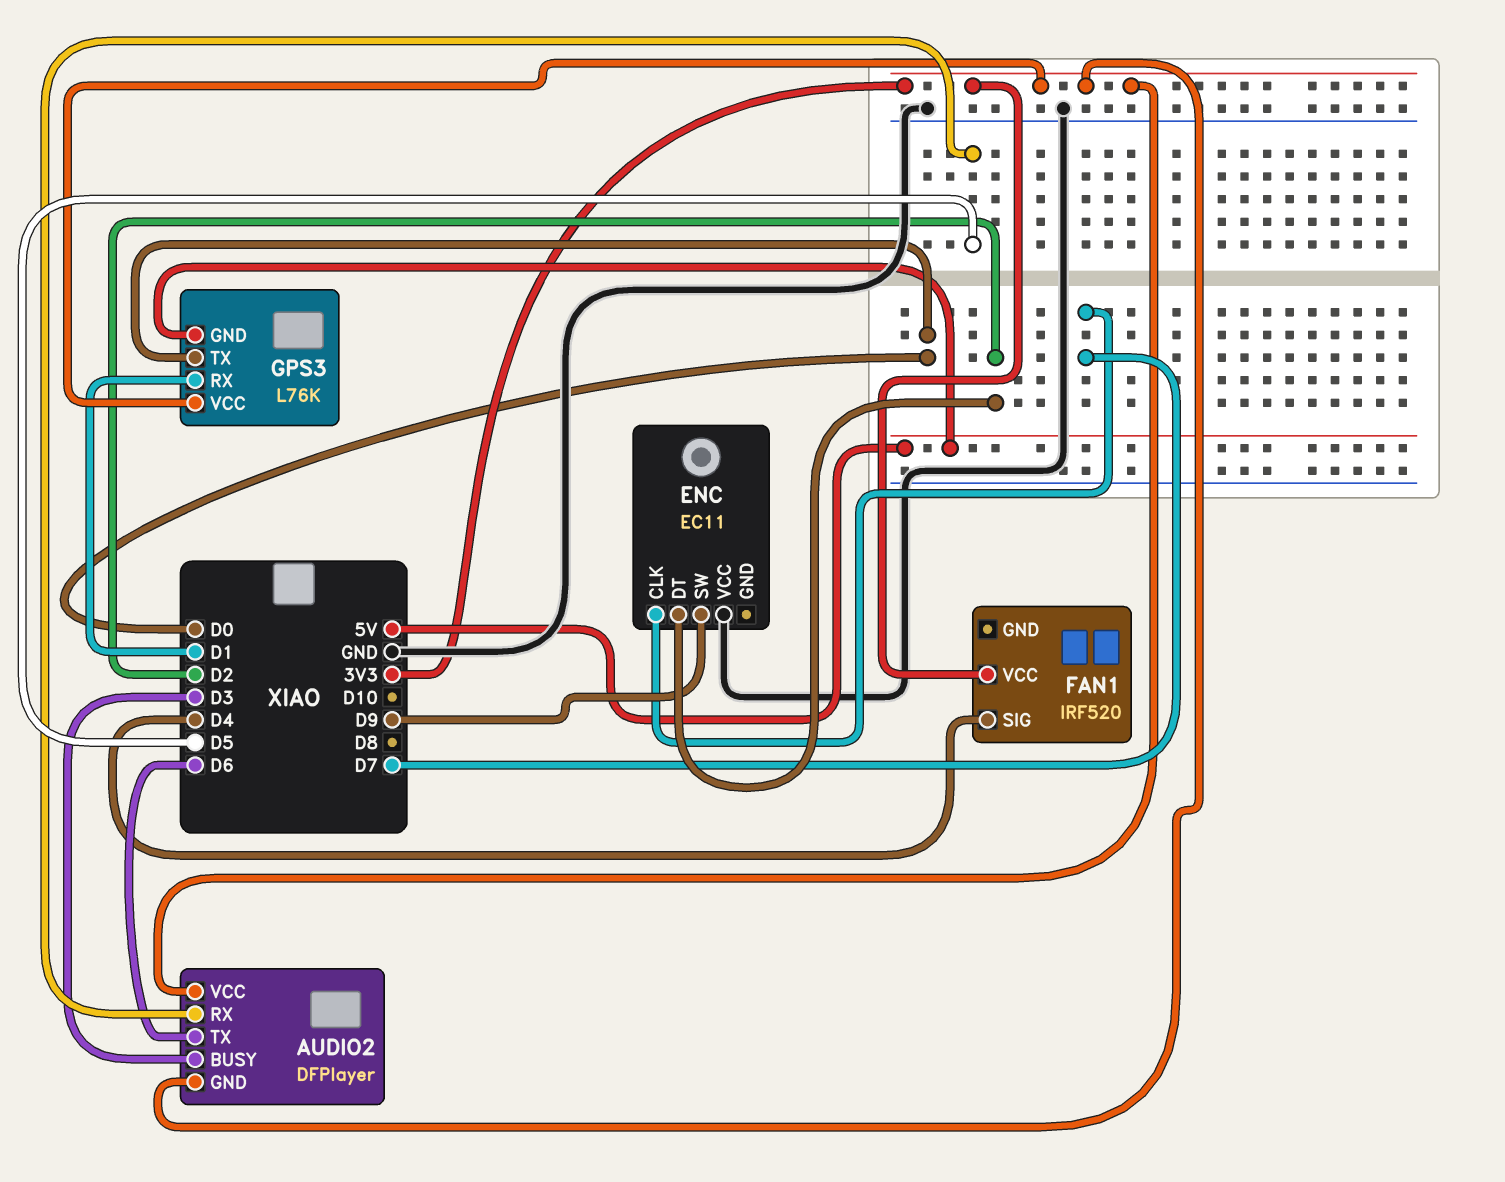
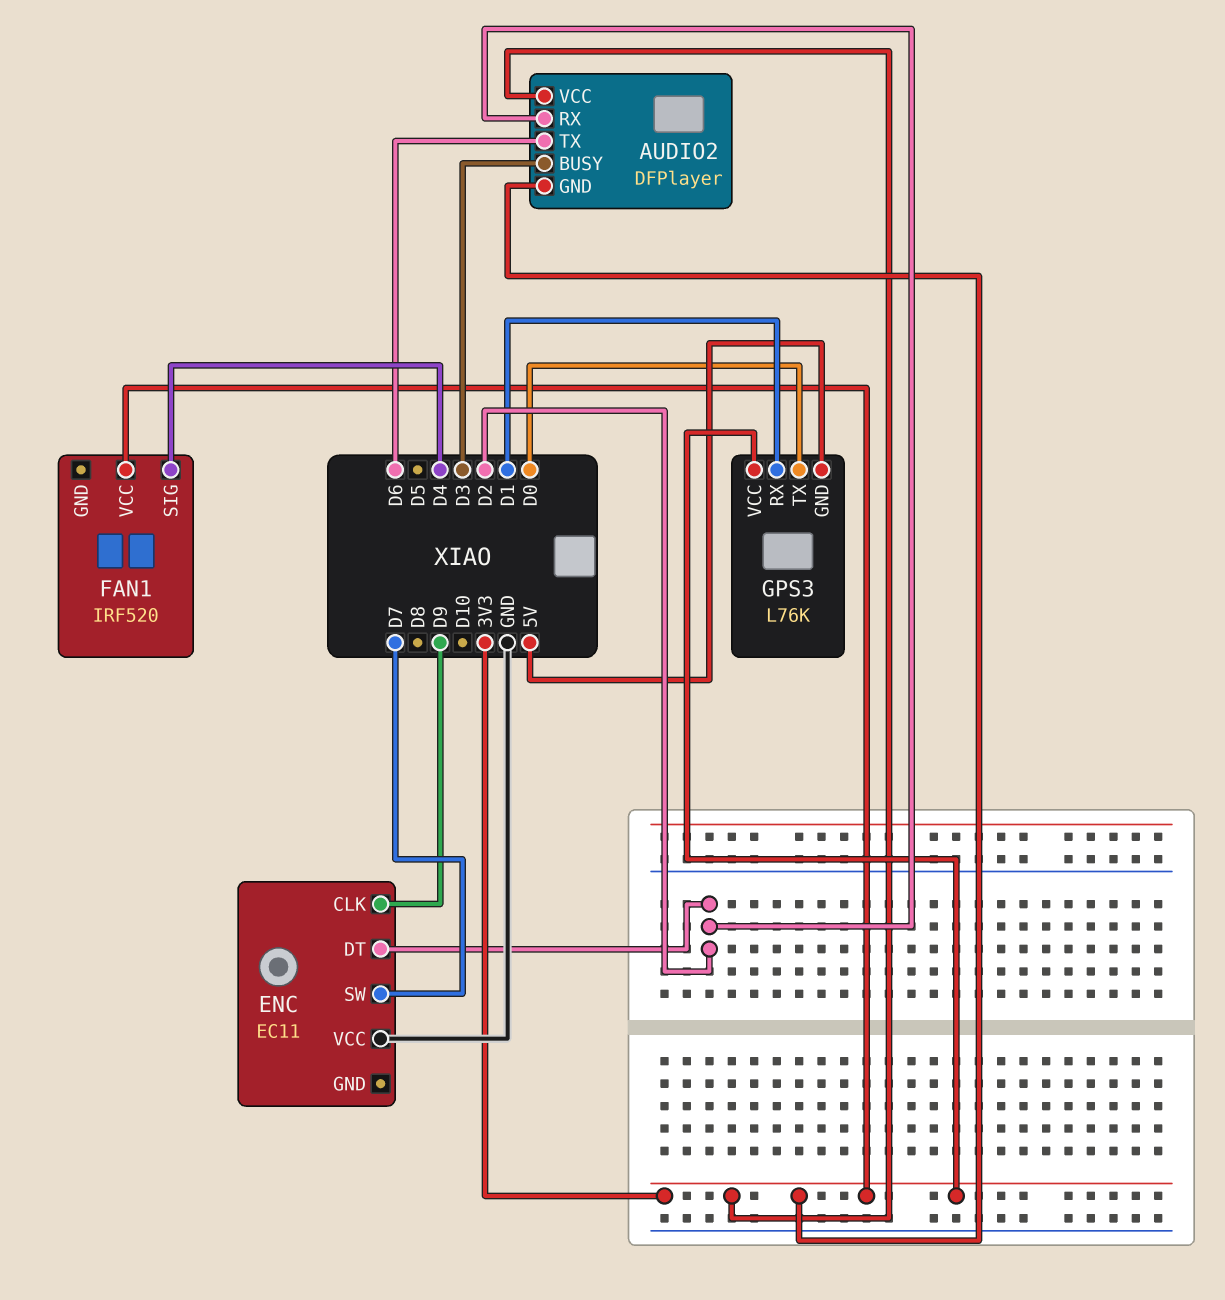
AUDIO2 pin RX: D5 -> D2
ENC pin CLK: D7 -> D9
ENC pin SW: D9 -> D7

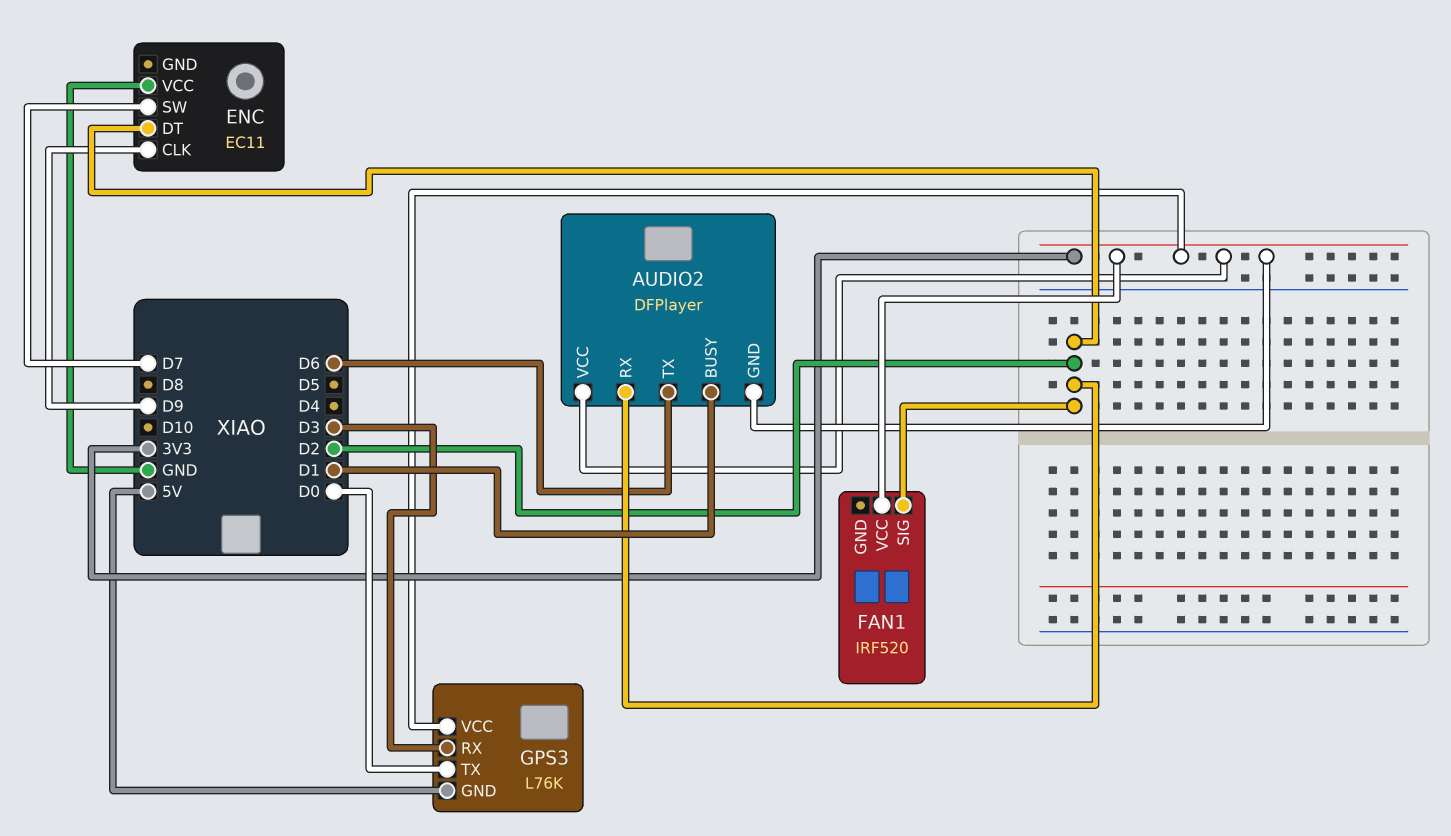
AUDIO2 pin BUSY: D3 -> D1
FAN1 pin SIG: D4 -> D2
GPS3 pin RX: D1 -> D3

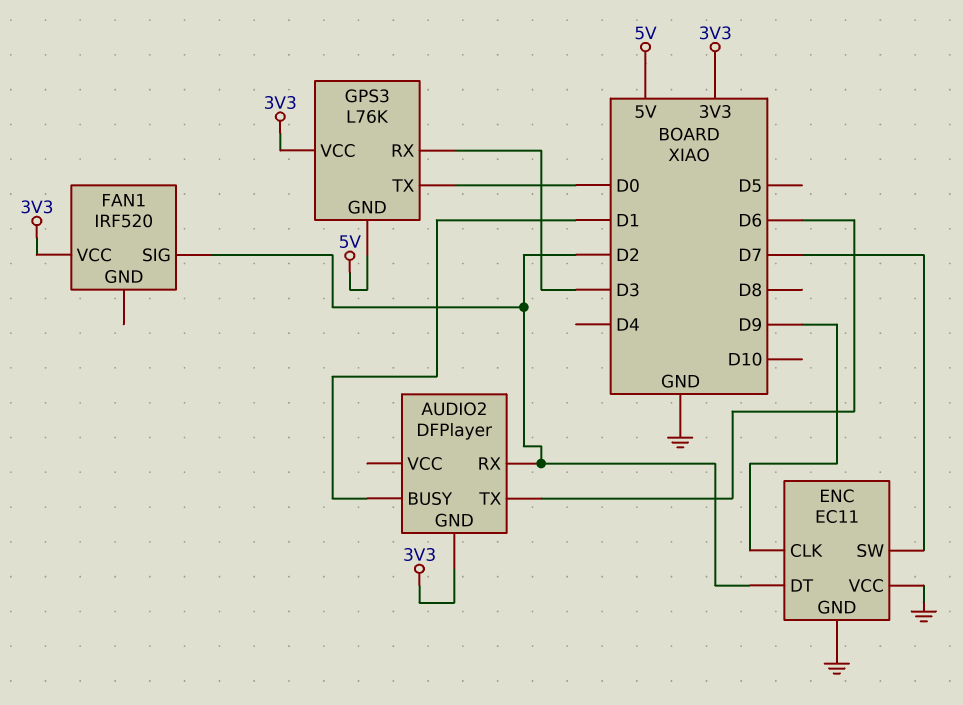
AUDIO2 pin VCC: 3V3 -> none
ENC pin GND: none -> GND

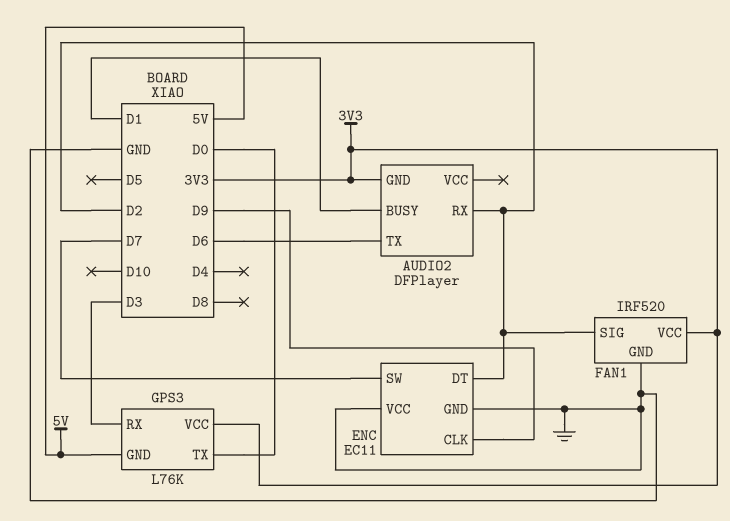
FAN1 pin GND: none -> GND

